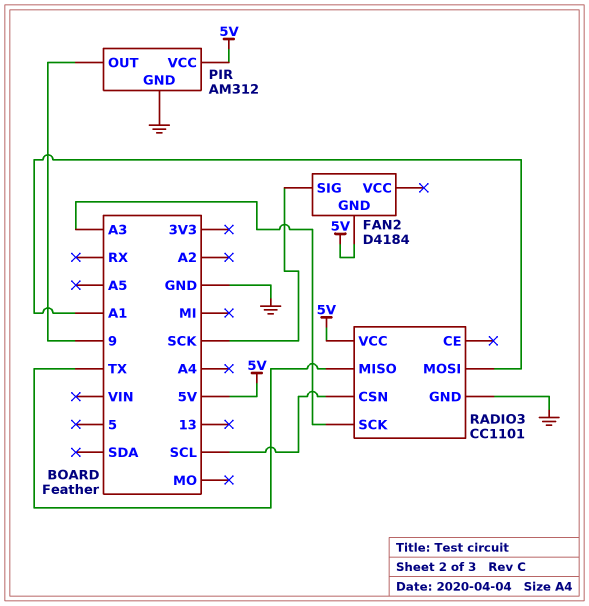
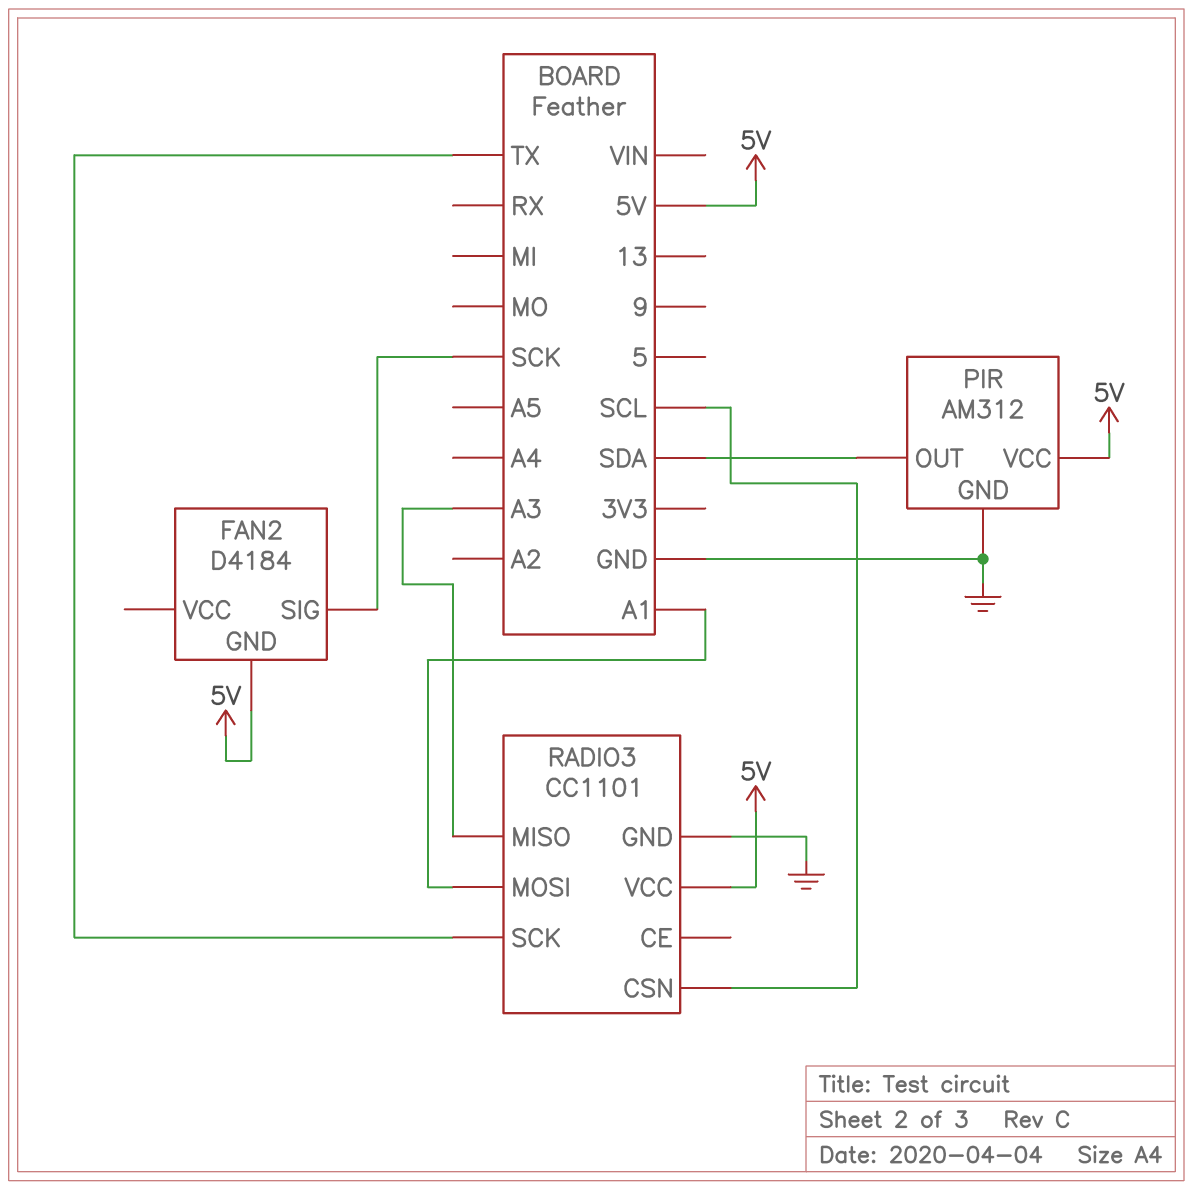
PIR pin OUT: 9 -> SDA
RADIO3 pin MISO: TX -> A3
RADIO3 pin SCK: A3 -> TX

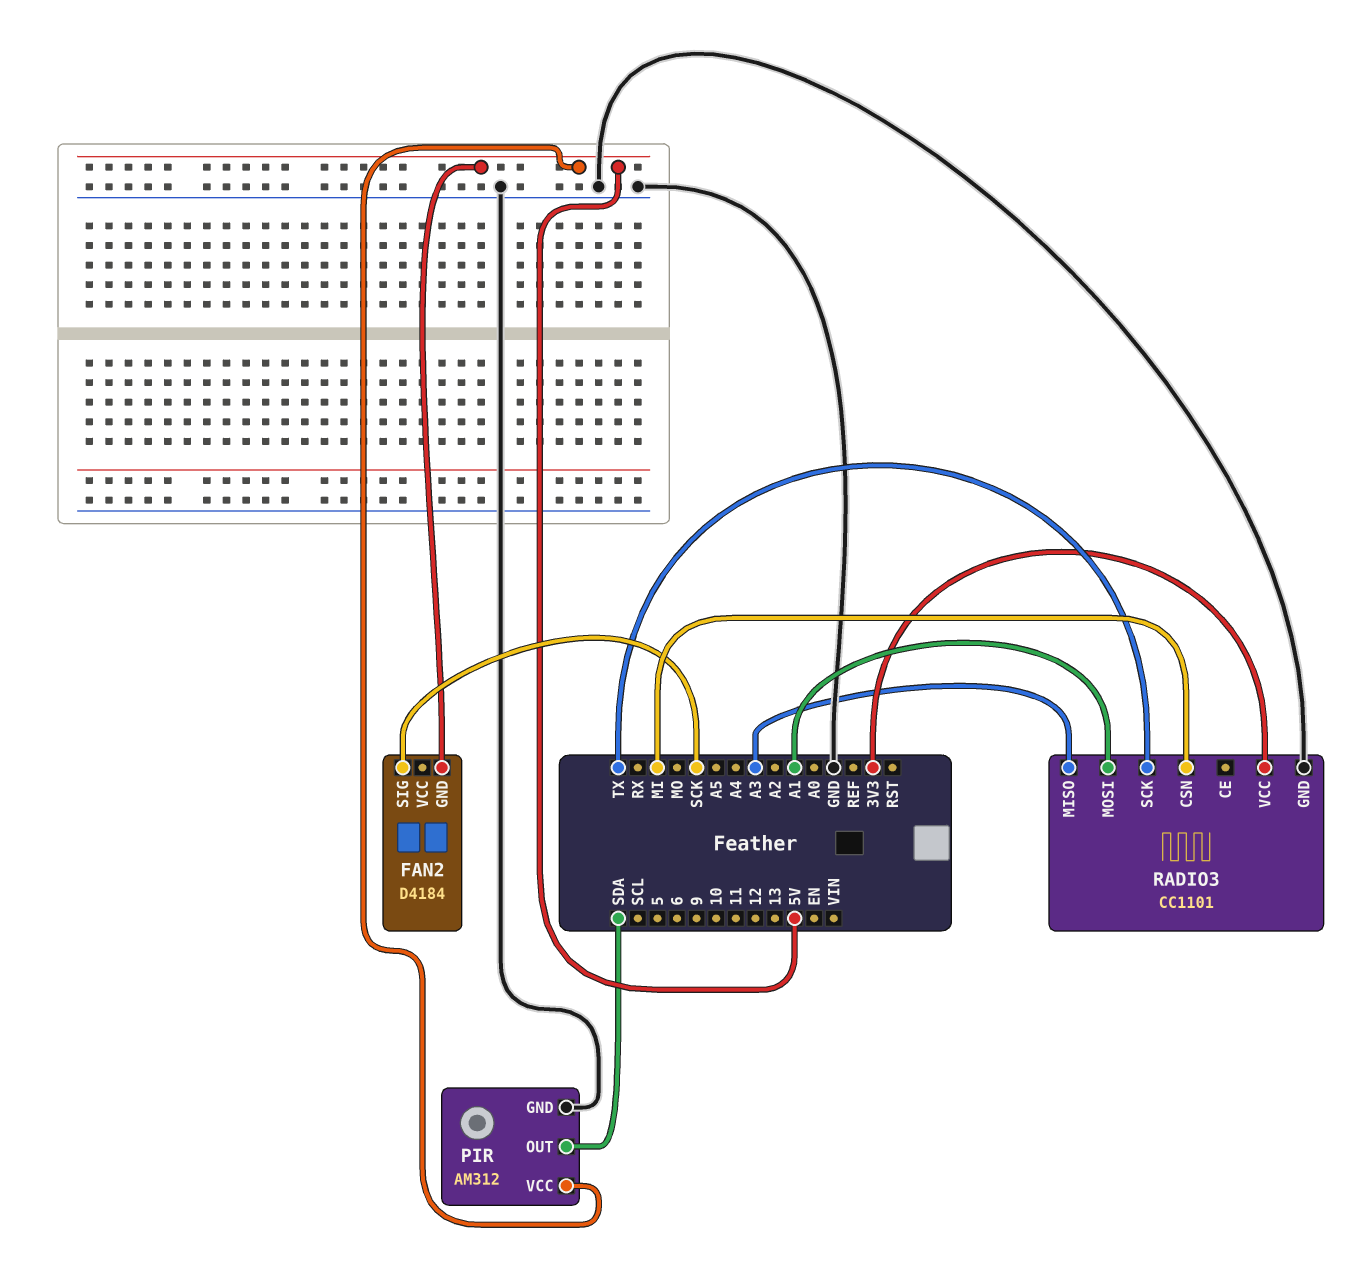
RADIO3 pin CSN: SCL -> MI
RADIO3 pin VCC: 5V -> 3V3

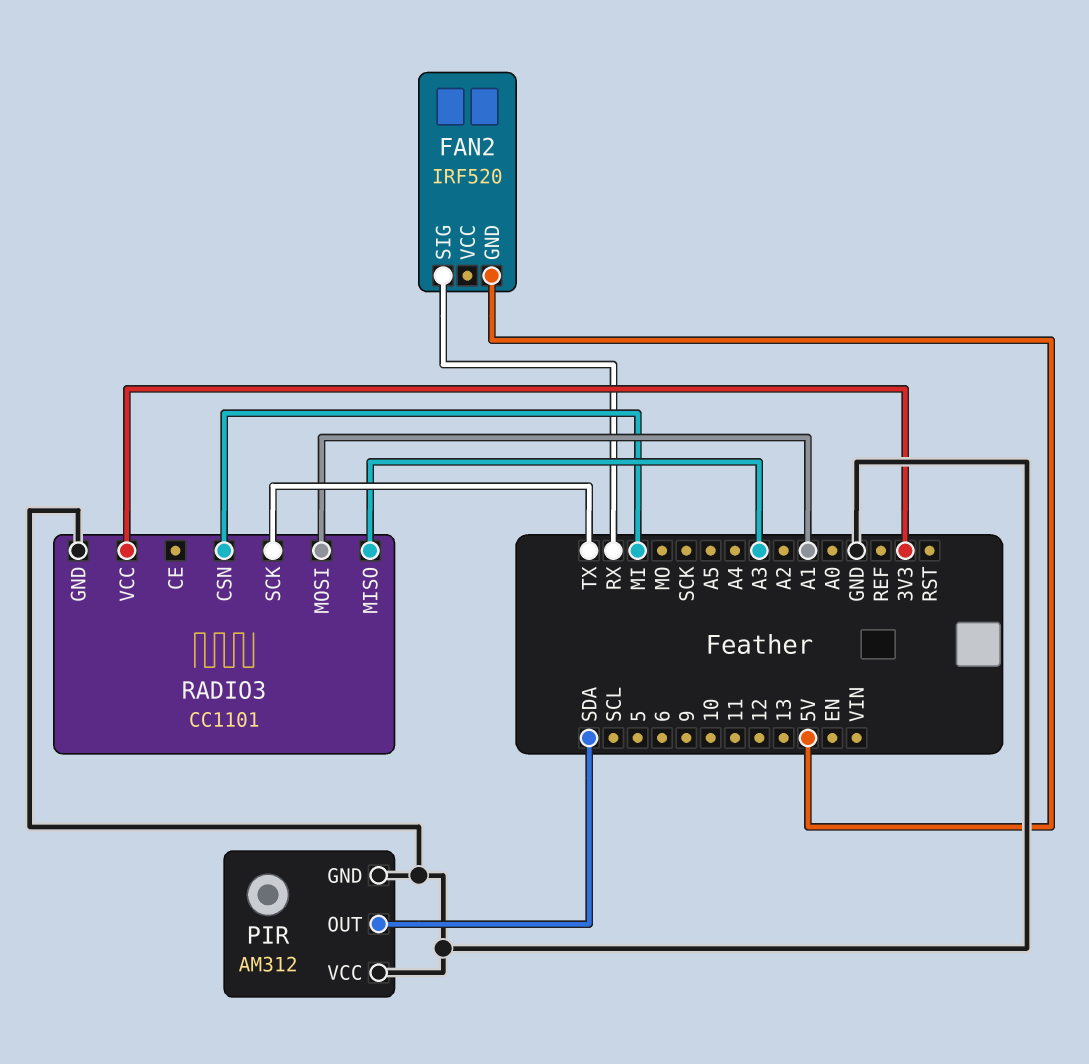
FAN2: D4184 -> IRF520
FAN2 pin SIG: SCK -> RX
PIR pin VCC: 5V -> GND

